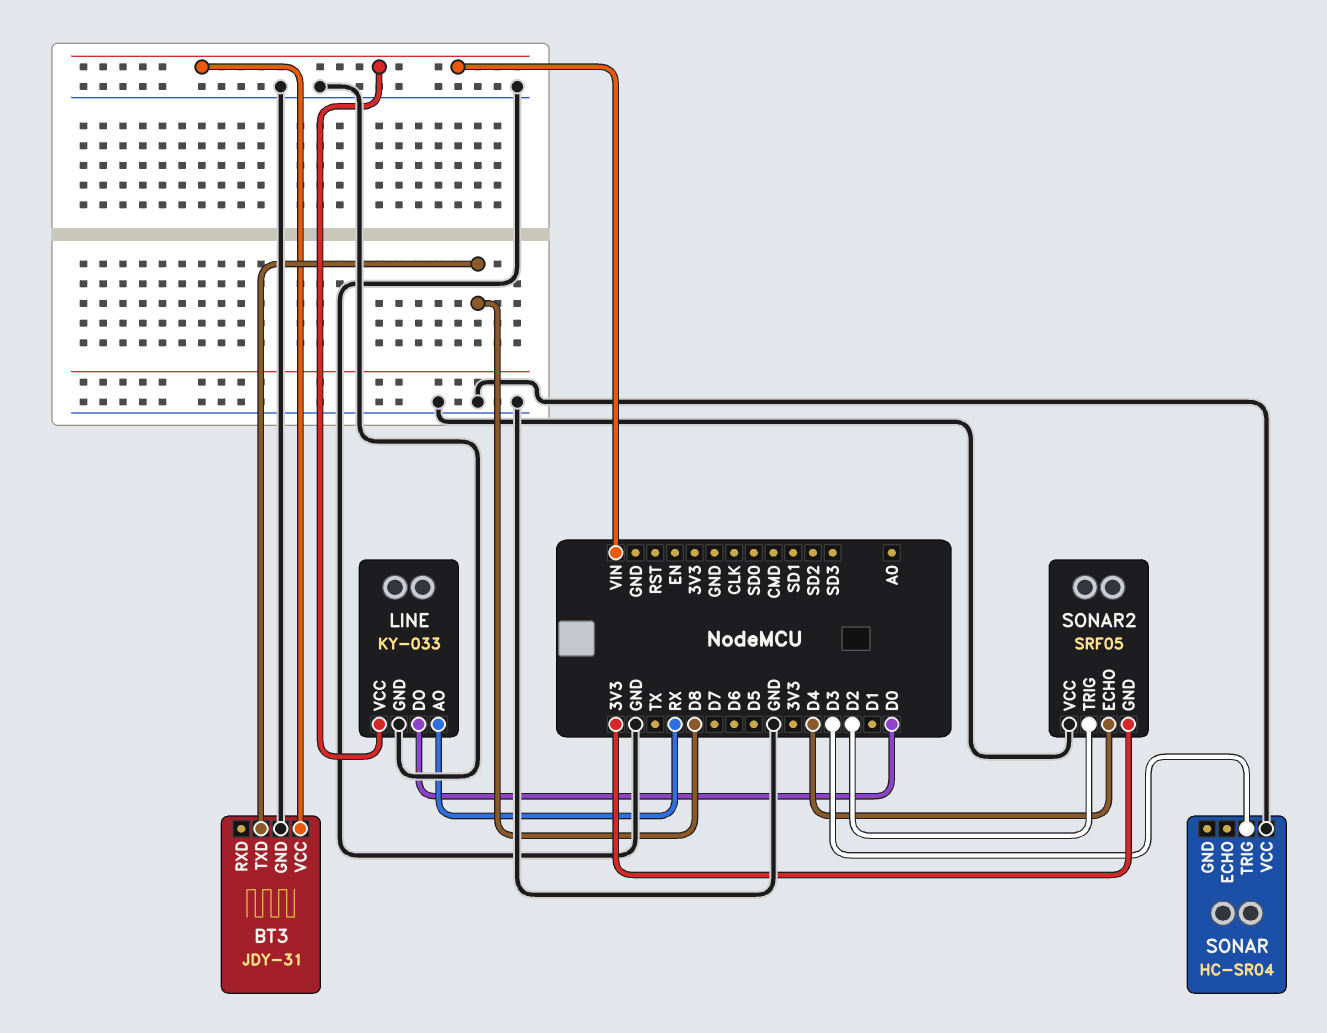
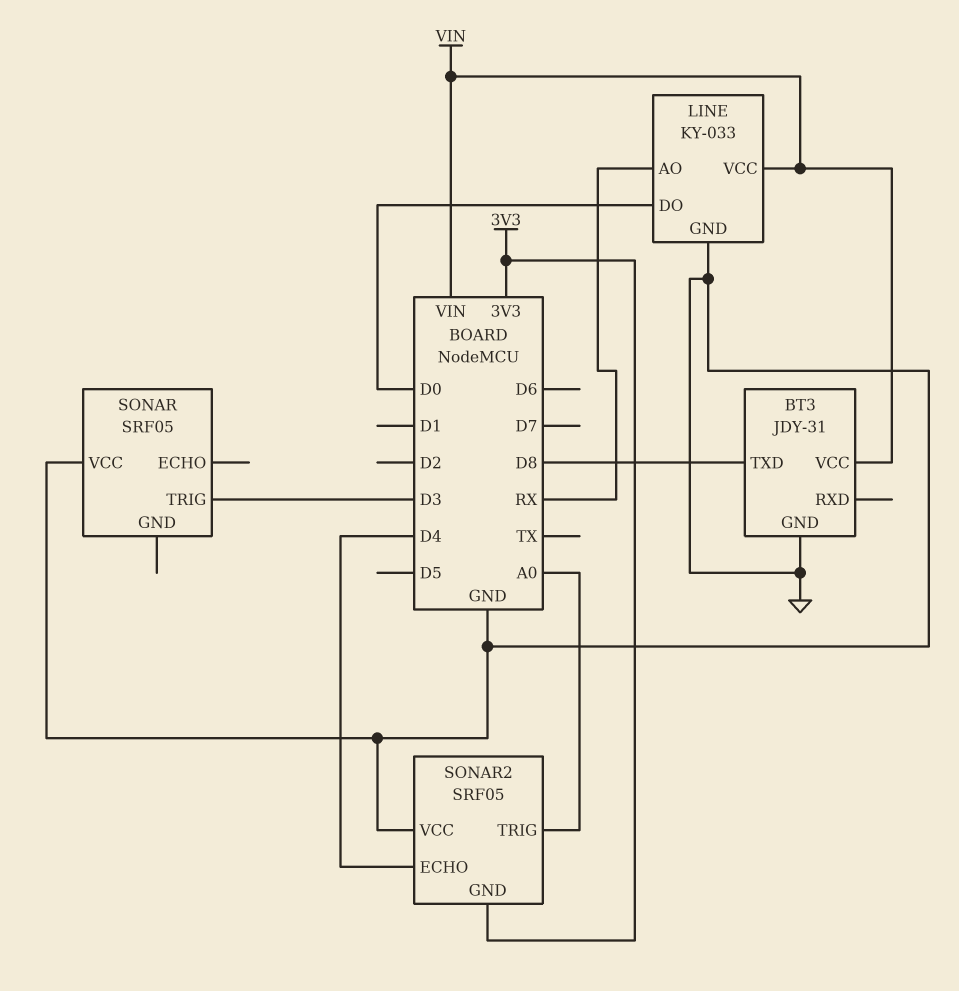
SONAR: HC-SR04 -> SRF05
SONAR2 pin TRIG: D2 -> A0

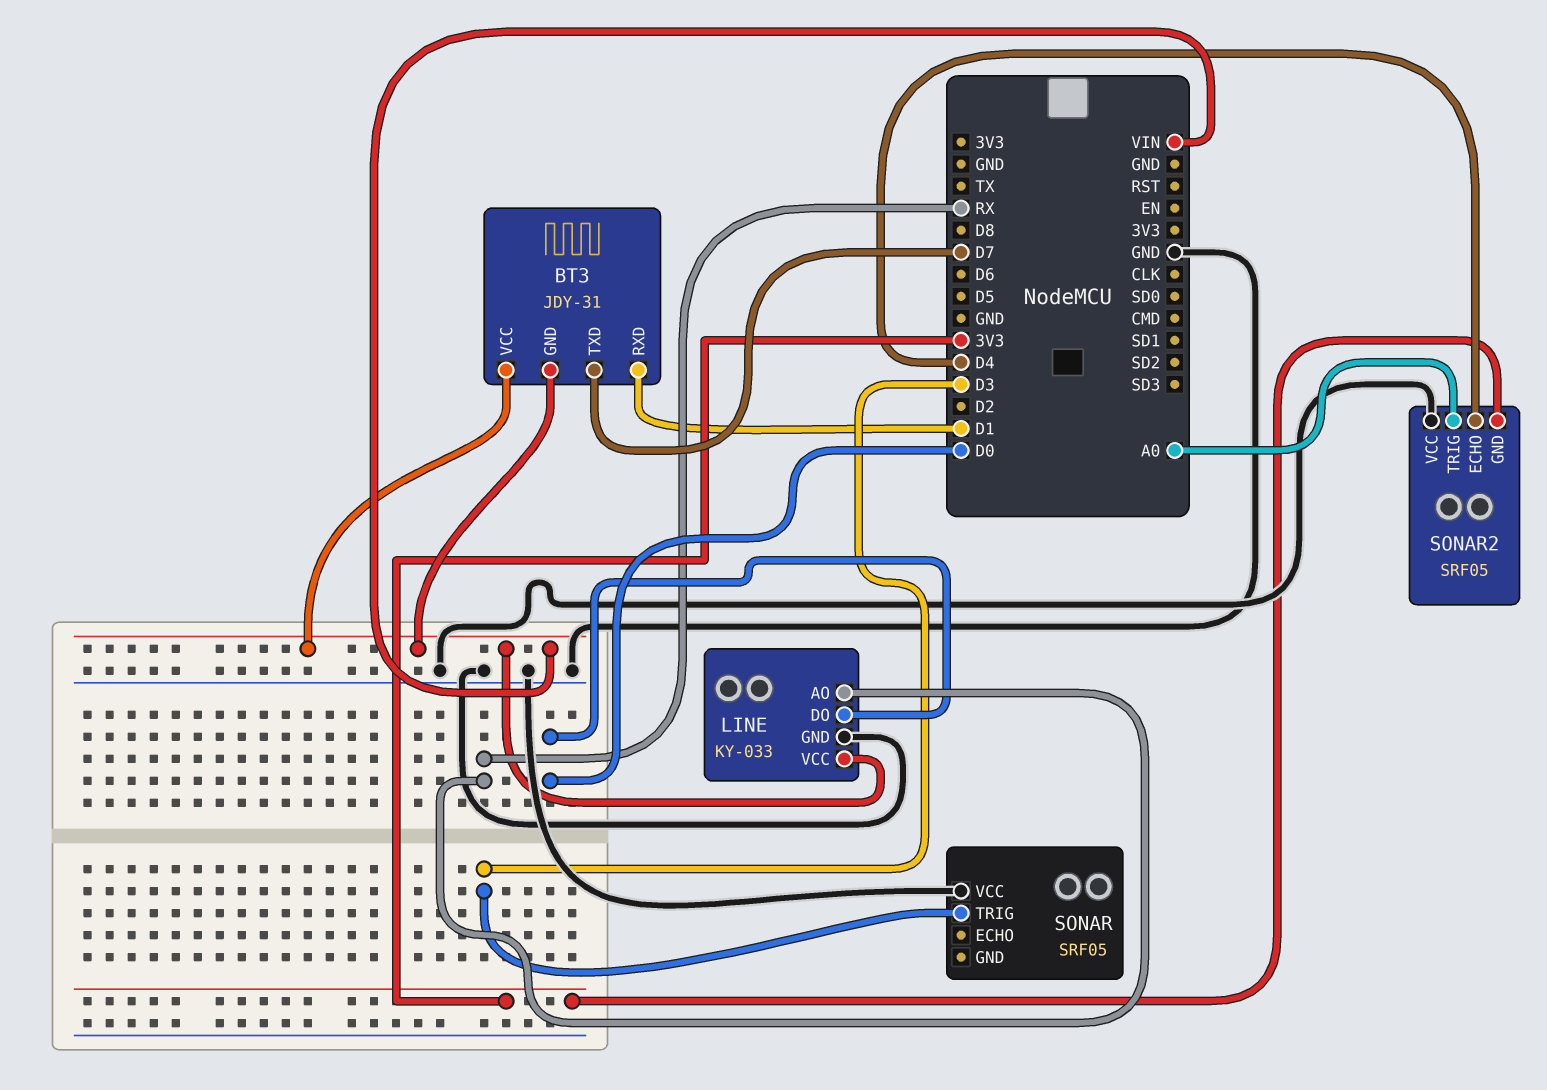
BT3 pin GND: GND -> VIN
BT3 pin RXD: none -> D1
BT3 pin TXD: D8 -> D7

